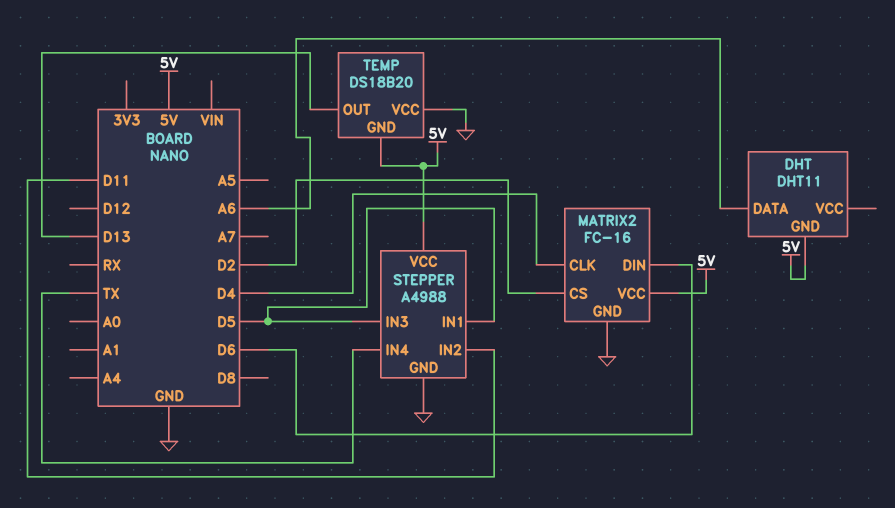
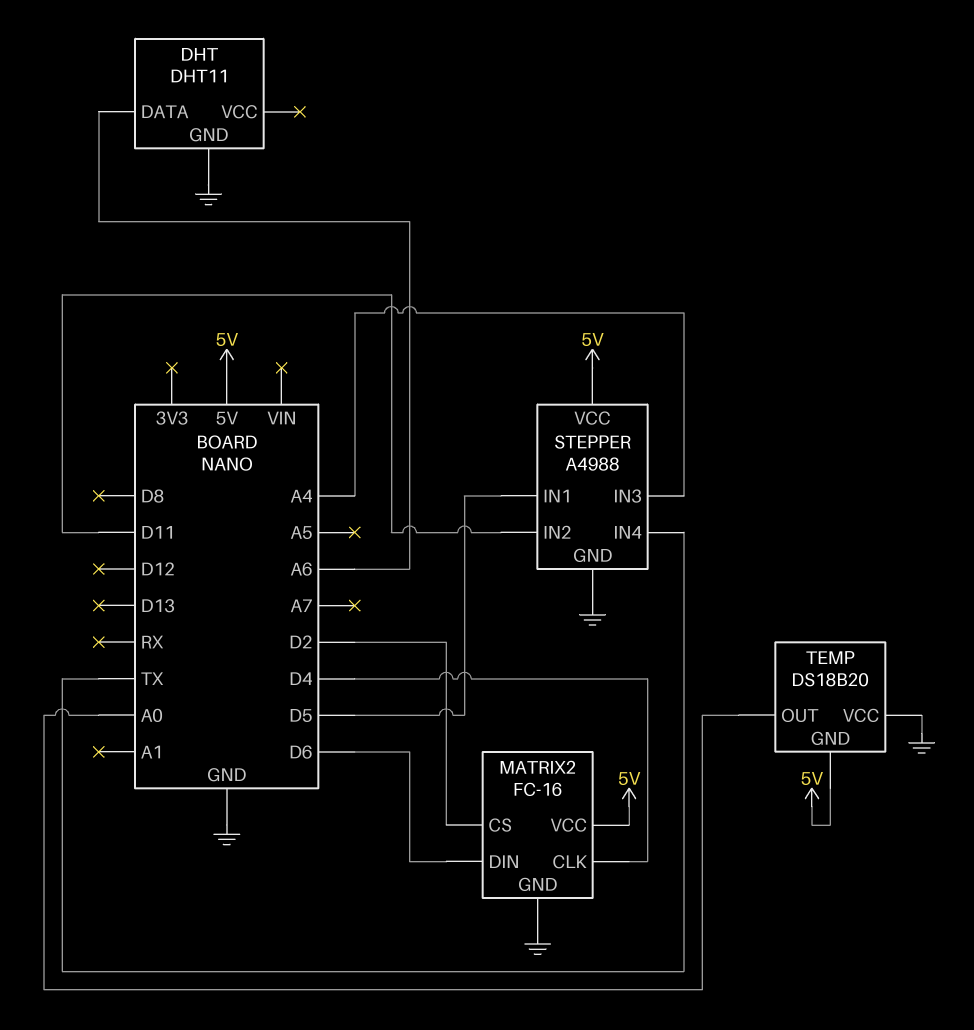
DHT pin GND: 5V -> GND
STEPPER pin IN3: D5 -> A4
TEMP pin OUT: D13 -> A0

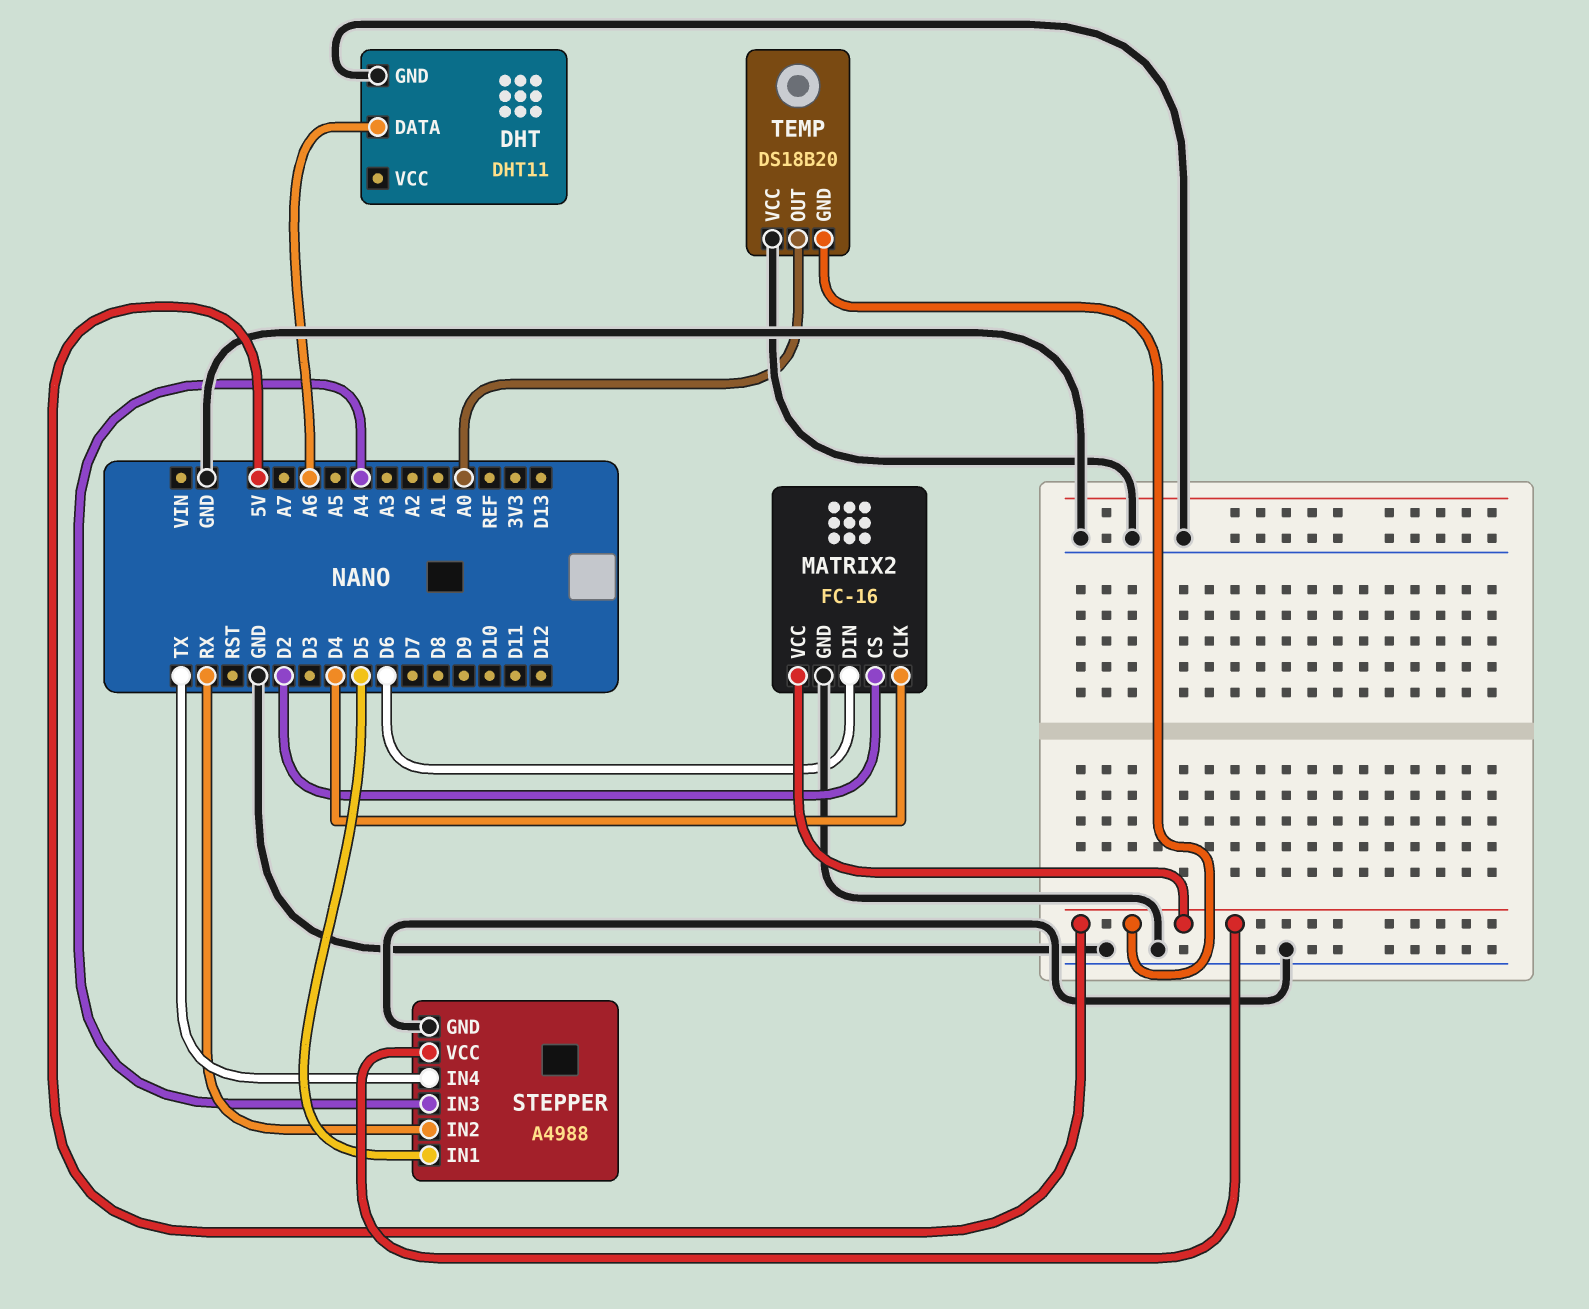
STEPPER pin IN2: D11 -> RX

